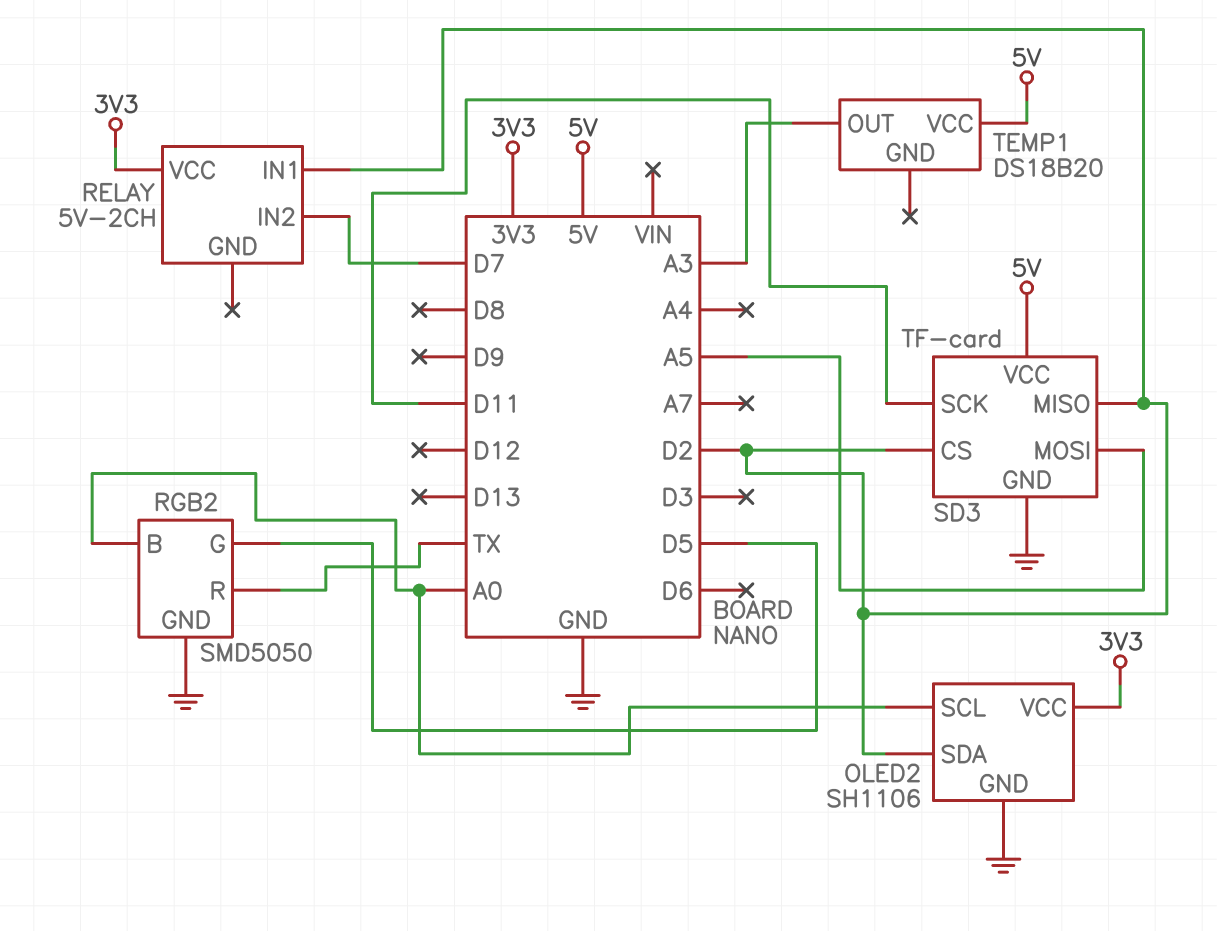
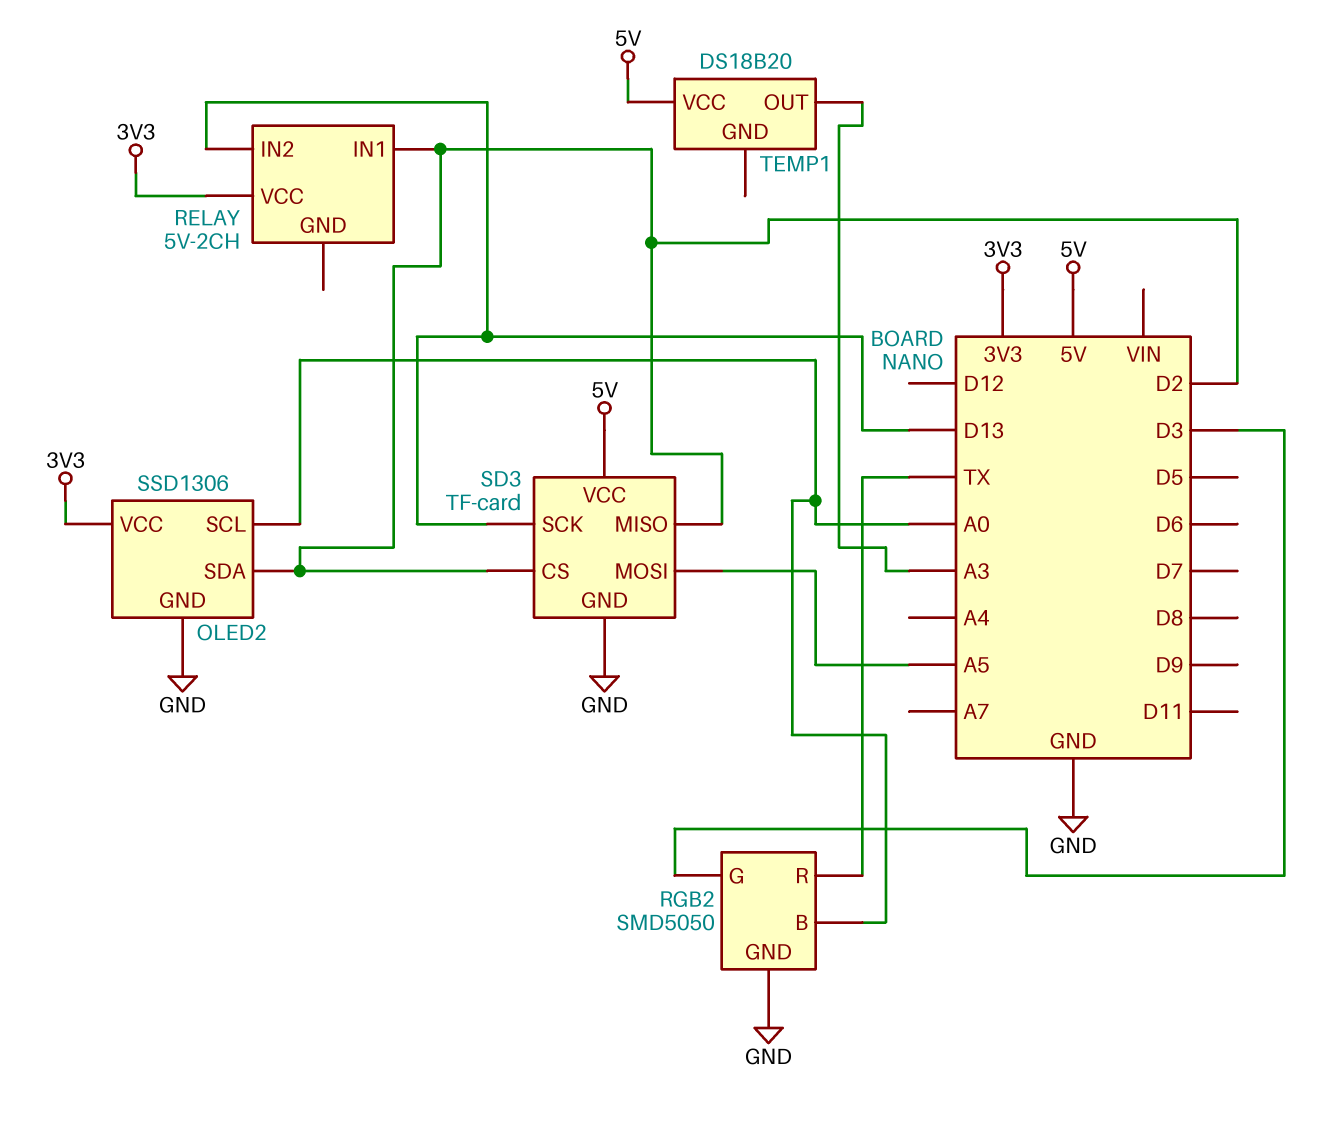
OLED2: SH1106 -> SSD1306
RELAY pin IN2: D7 -> D13
RGB2 pin G: D5 -> D3
SD3 pin SCK: D11 -> D13

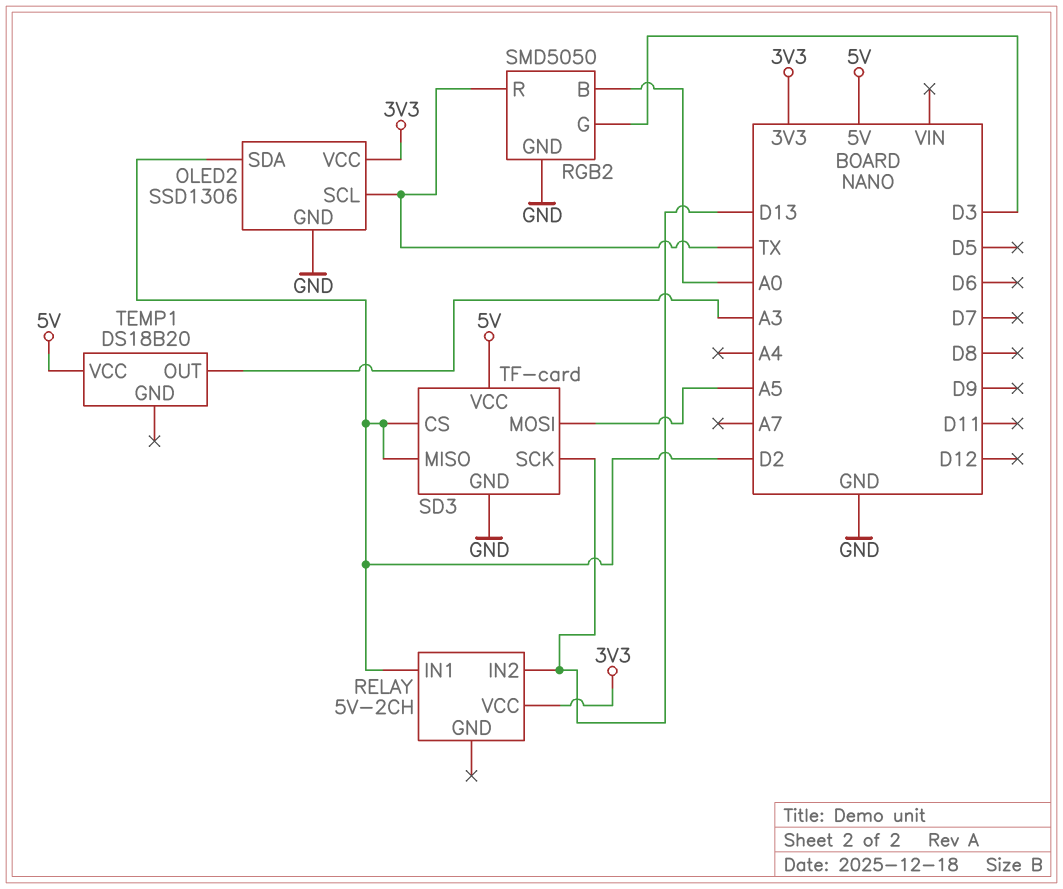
OLED2 pin SCL: A0 -> TX

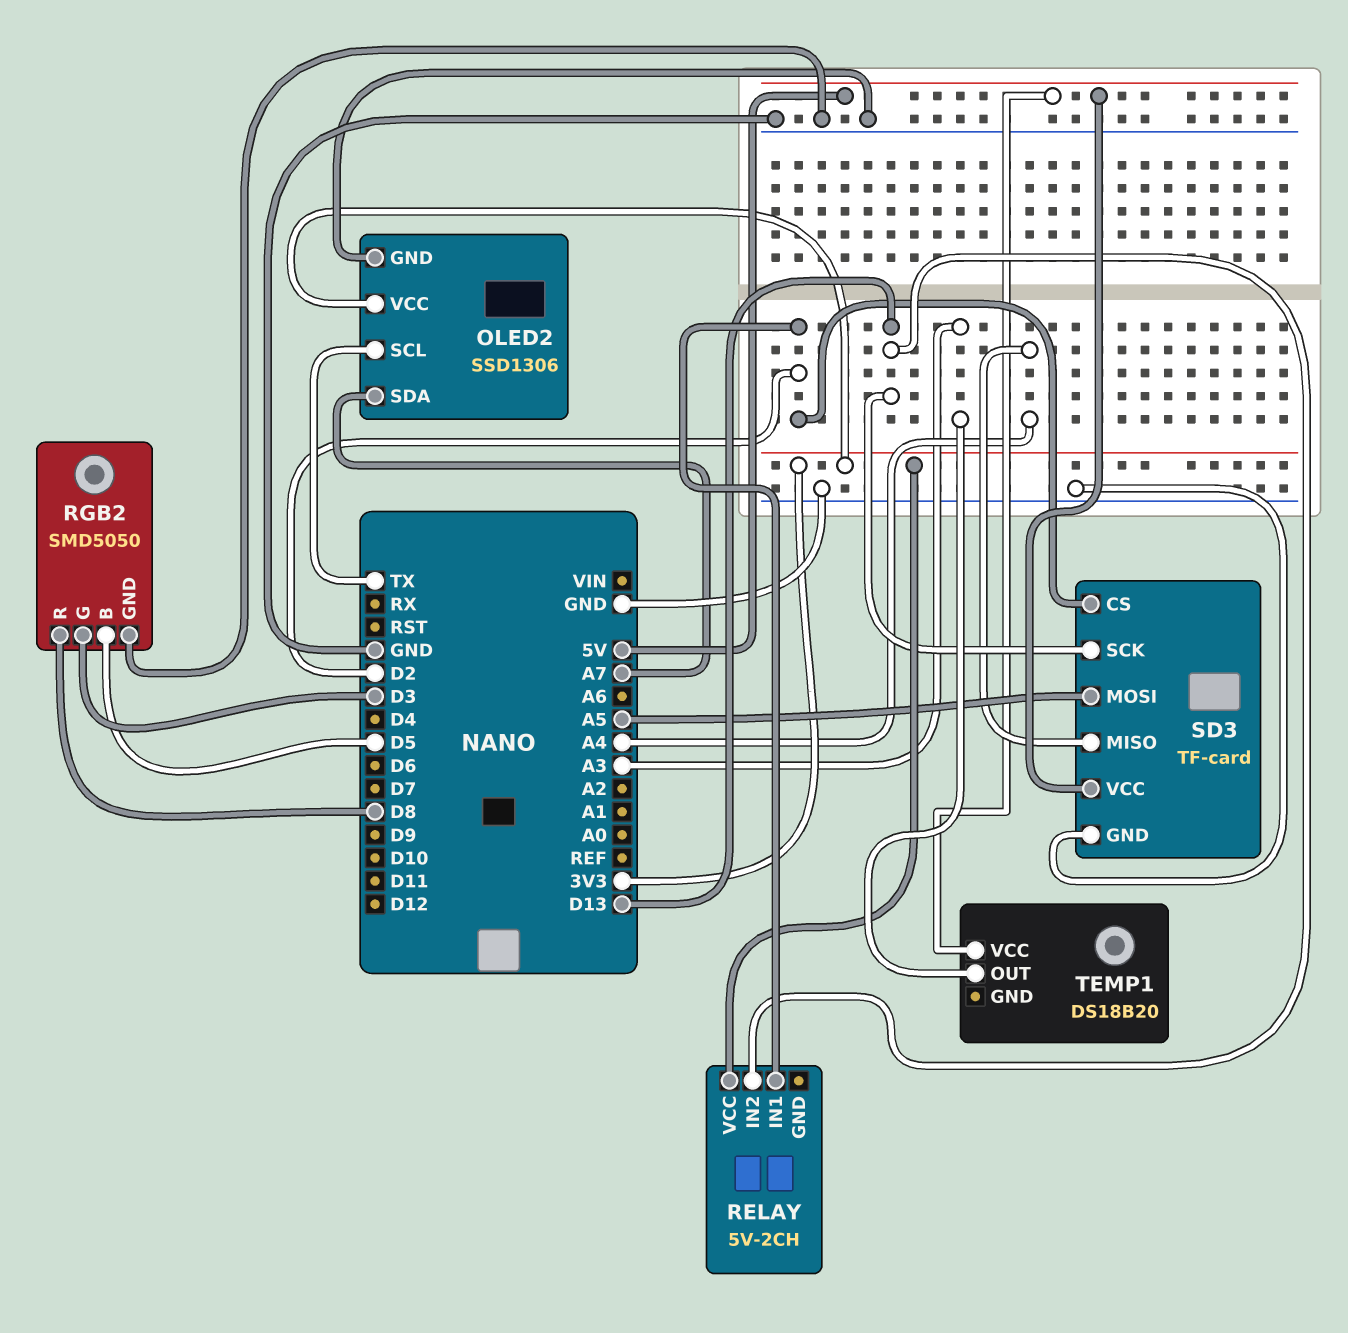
OLED2 pin SDA: D2 -> A7
RGB2 pin B: A0 -> D5
RGB2 pin R: TX -> D8
SD3 pin MISO: D2 -> A4

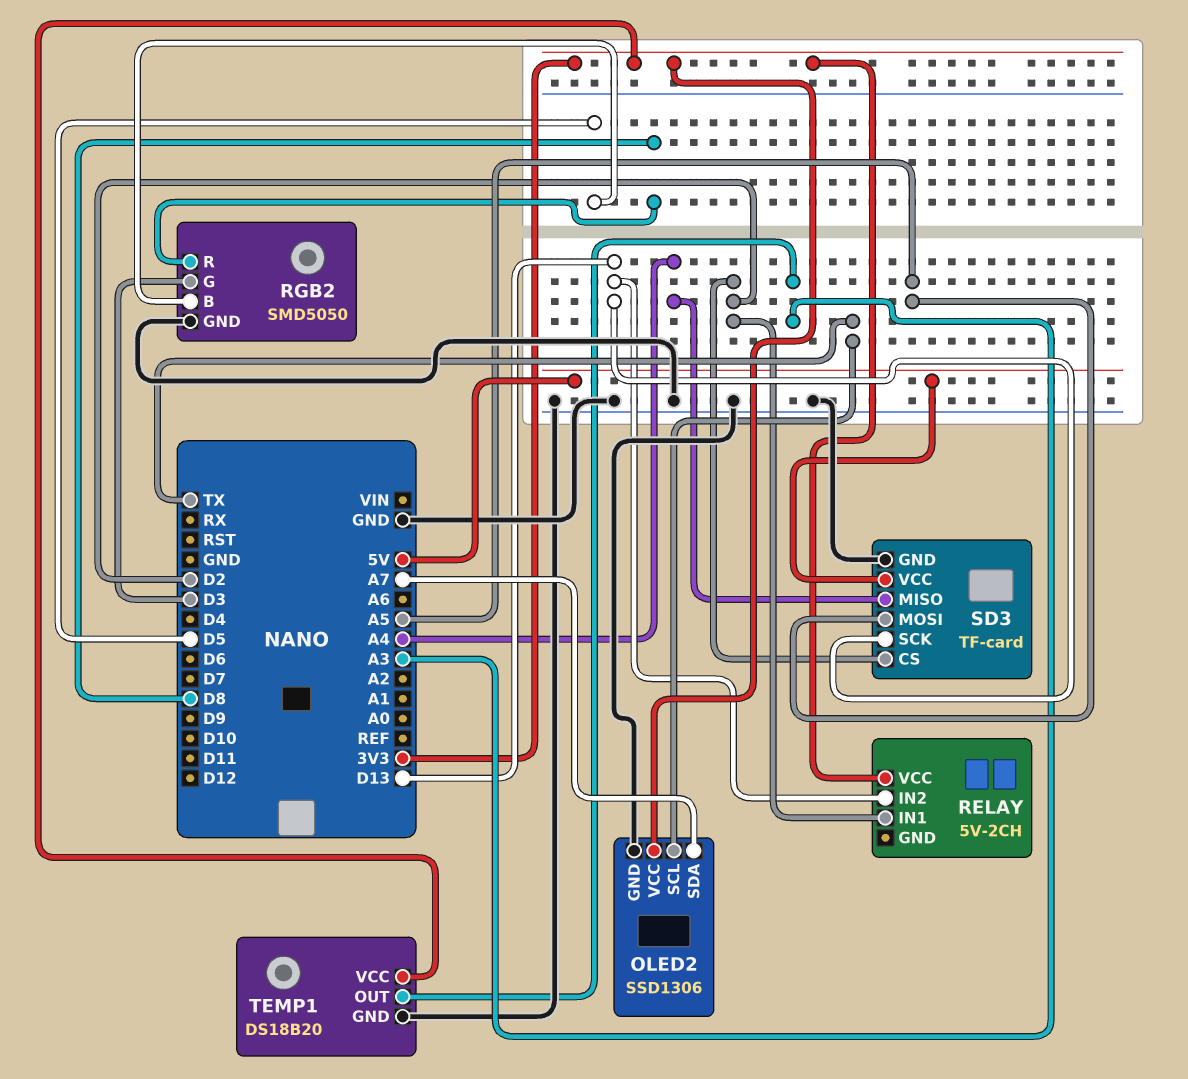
TEMP1 pin GND: none -> GND
TEMP1 pin VCC: 5V -> 3V3

